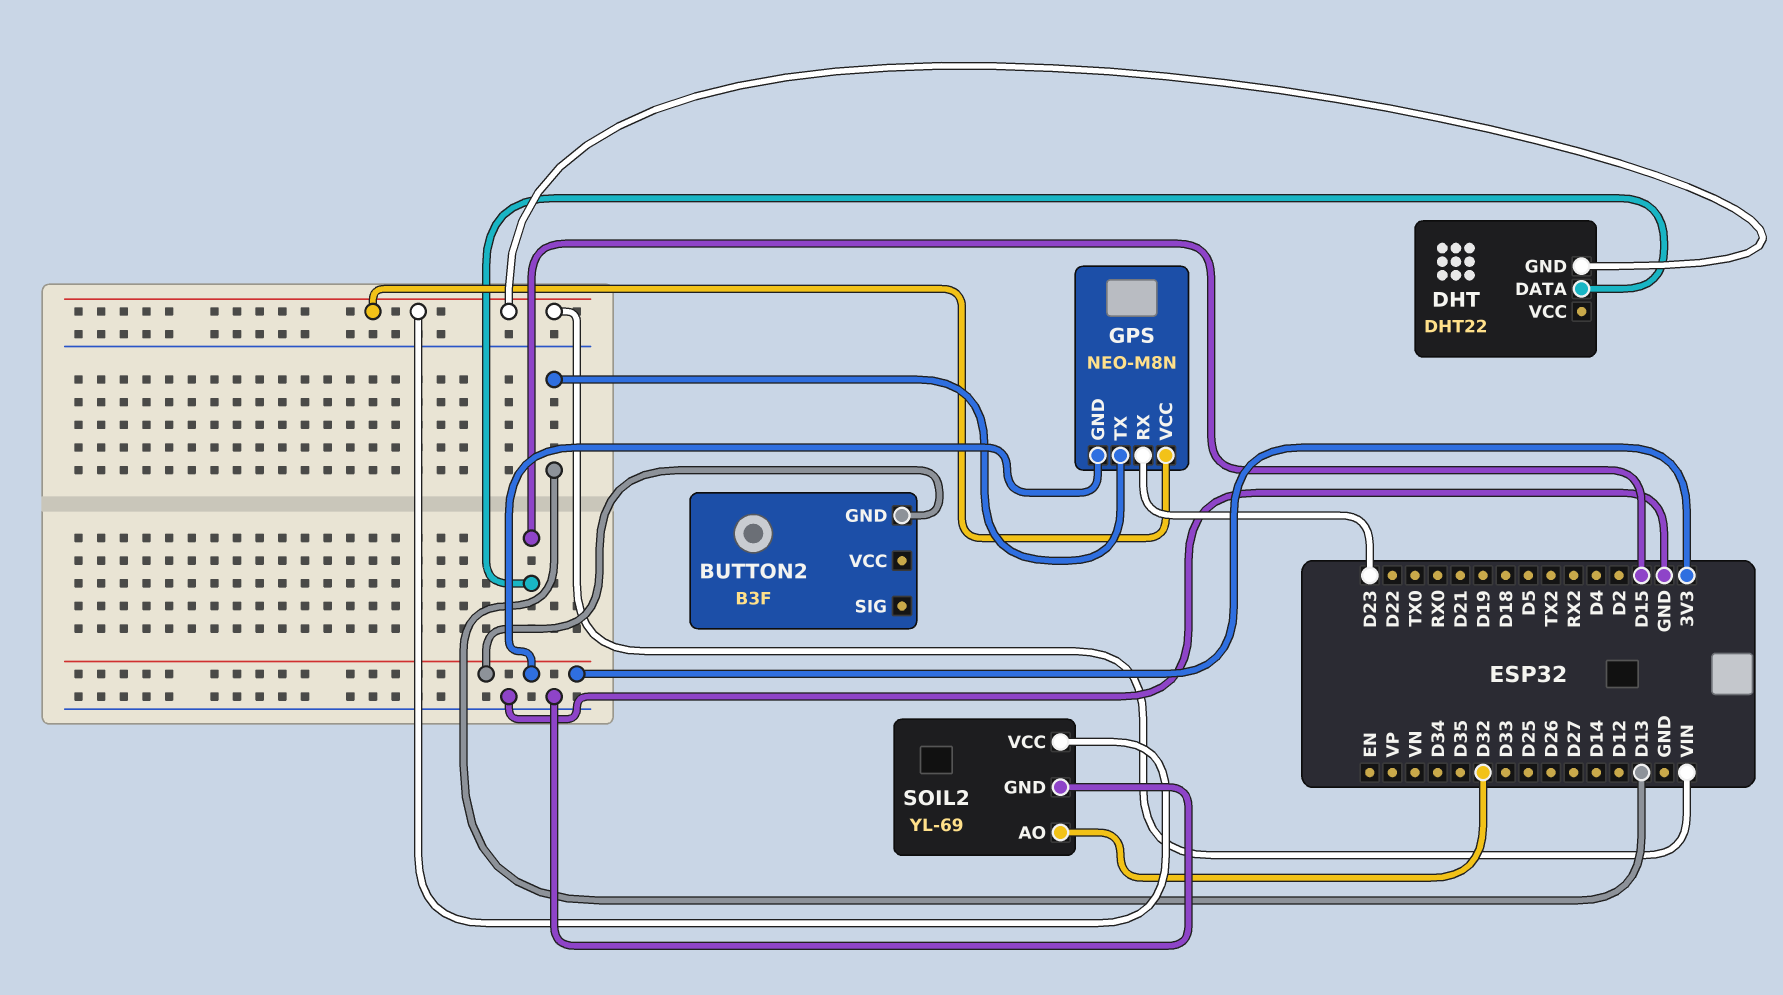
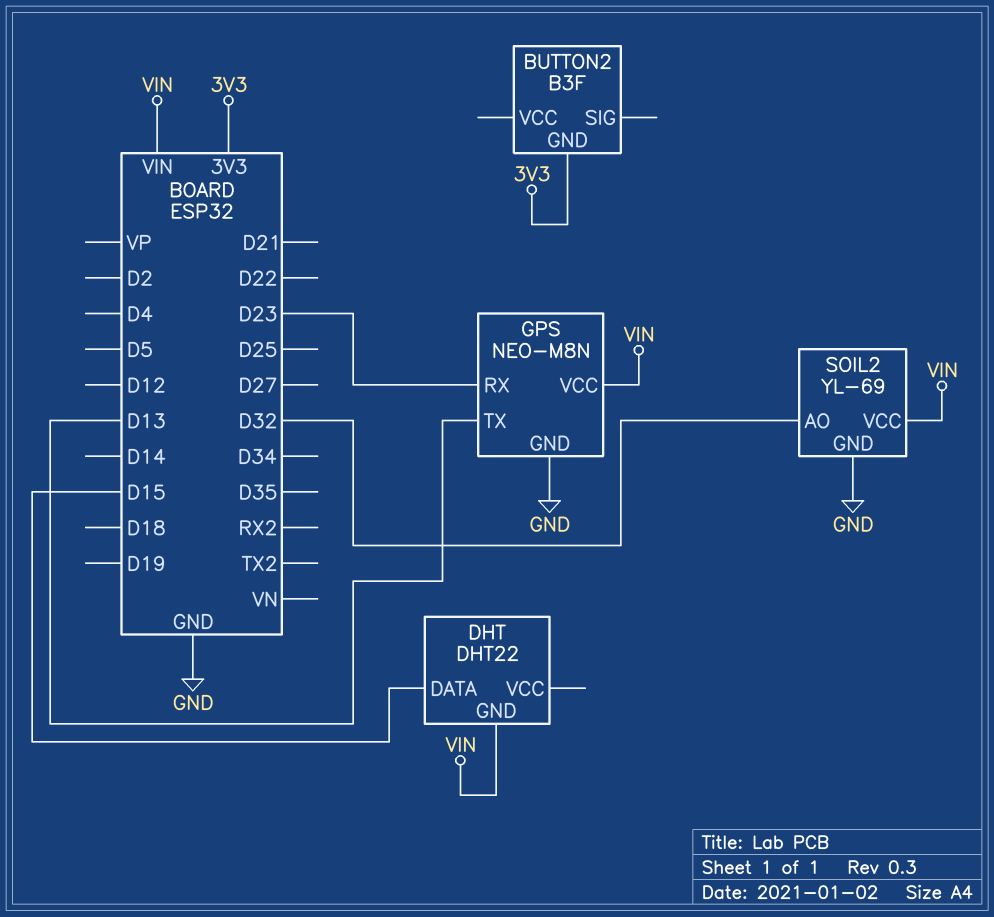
GPS pin GND: 3V3 -> GND

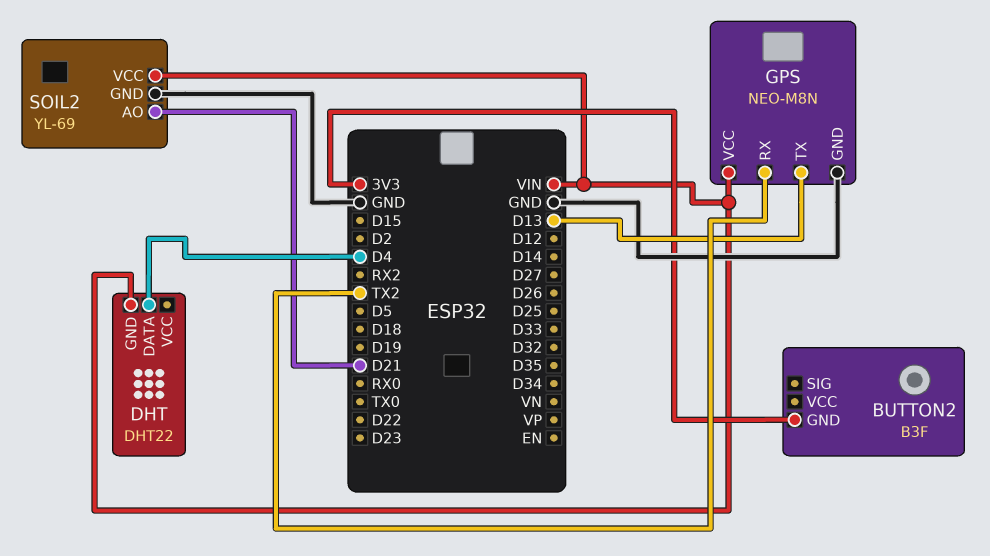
DHT pin DATA: D15 -> D4
GPS pin RX: D23 -> TX2
SOIL2 pin AO: D32 -> D21

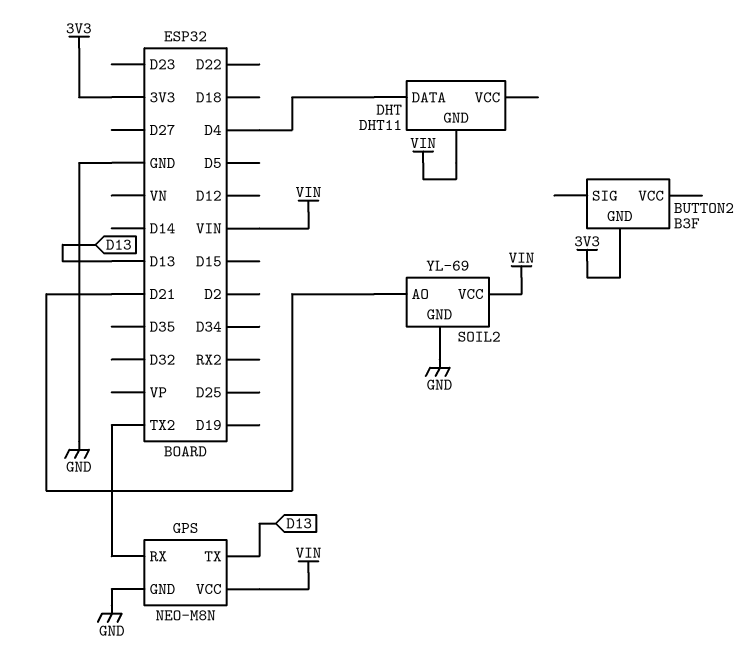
DHT: DHT22 -> DHT11

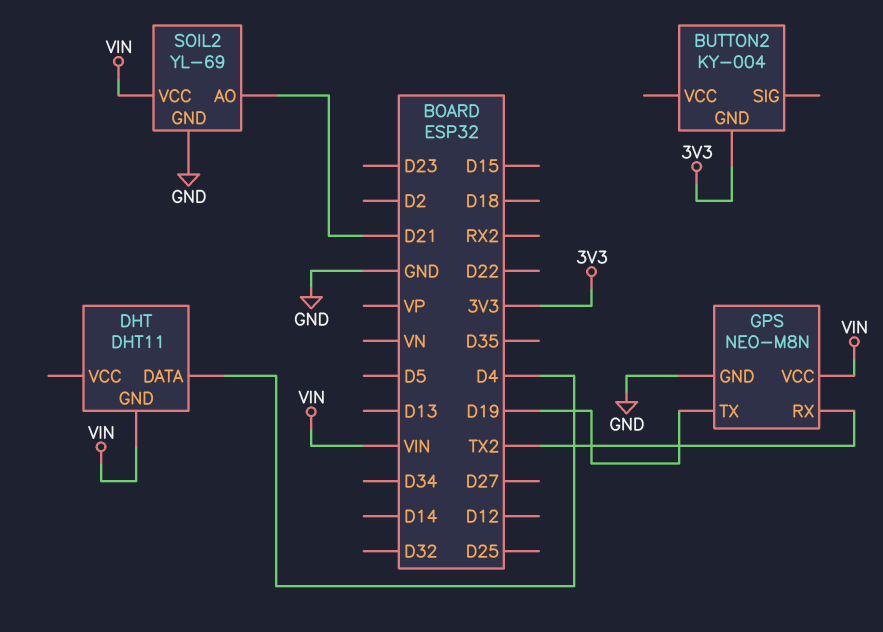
BUTTON2: B3F -> KY-004
GPS pin TX: D13 -> D19

